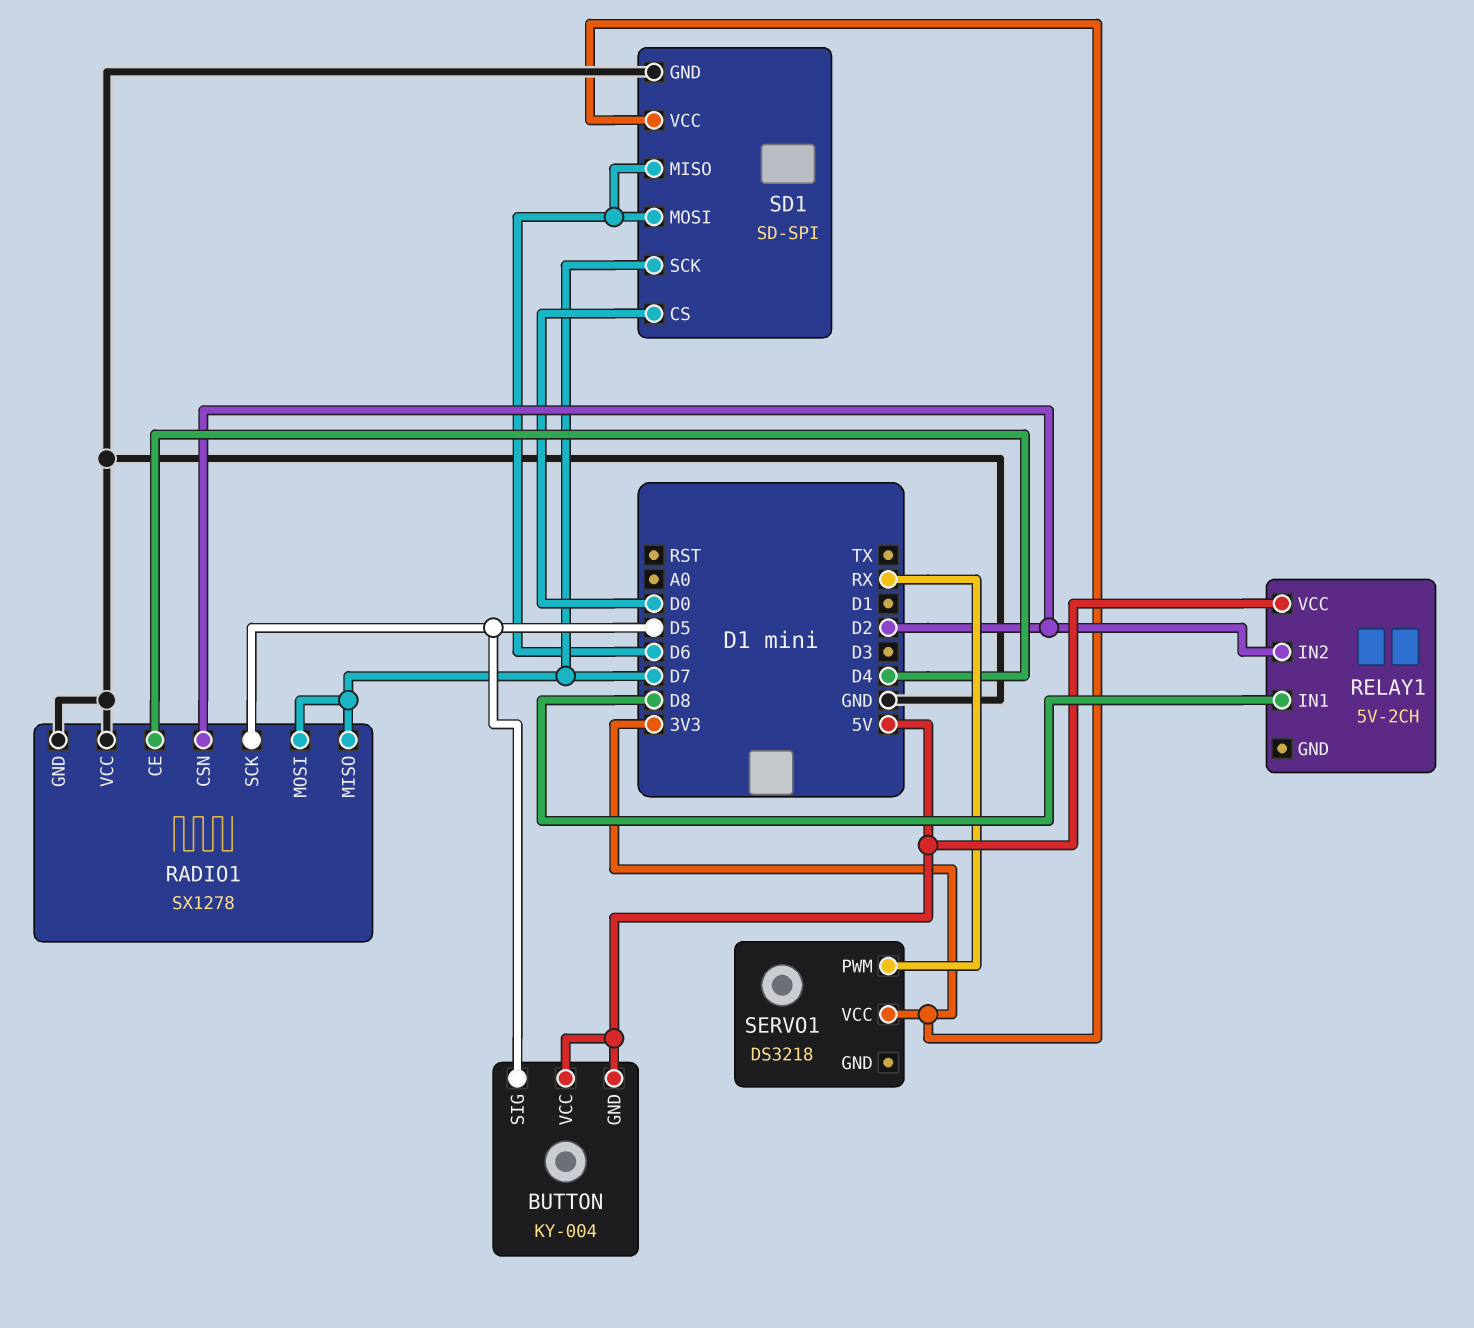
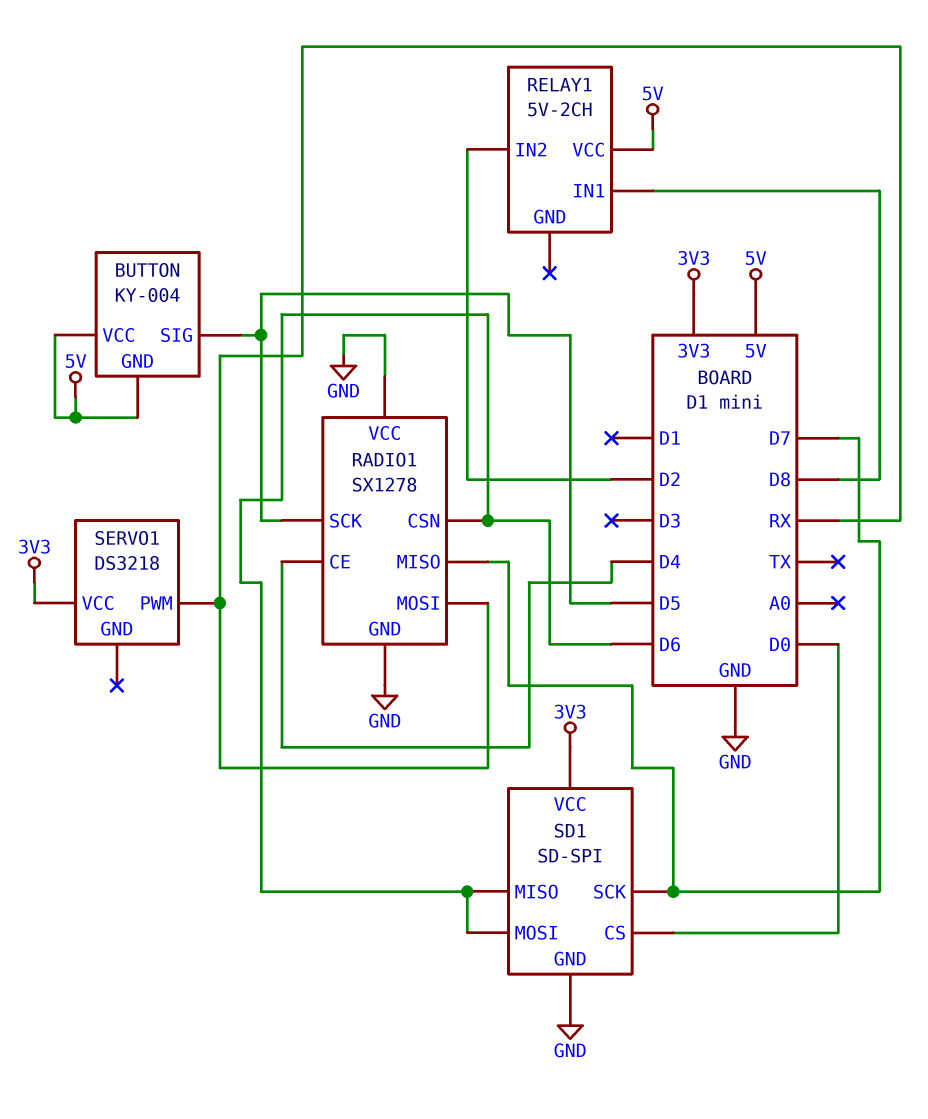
RADIO1 pin CSN: D2 -> D6
RADIO1 pin MOSI: D7 -> RX

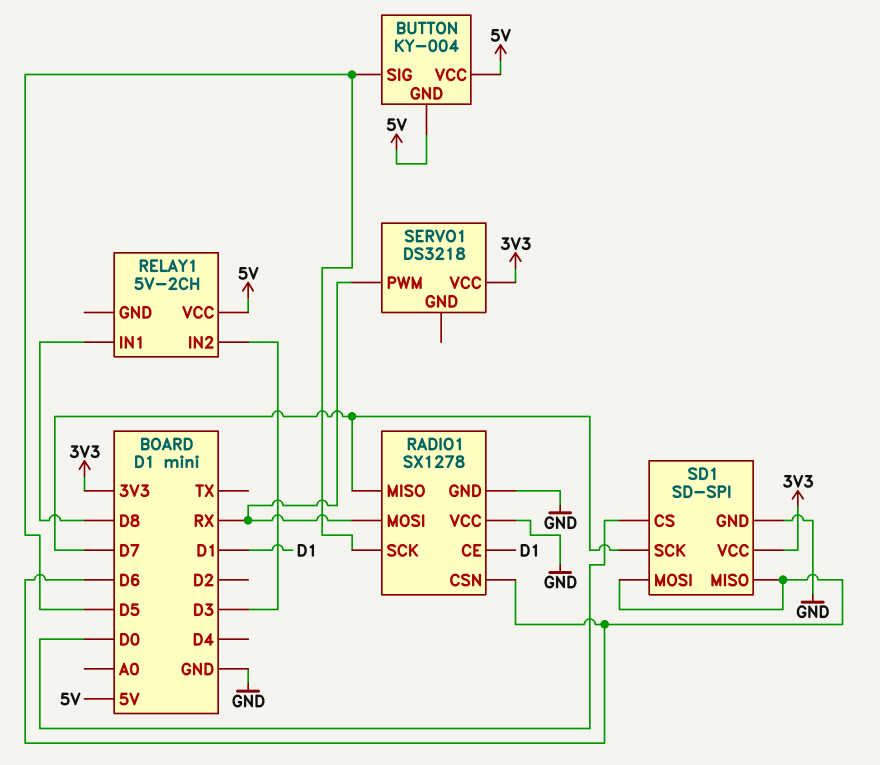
RADIO1 pin CE: D4 -> D1
RELAY1 pin IN2: D2 -> D3

